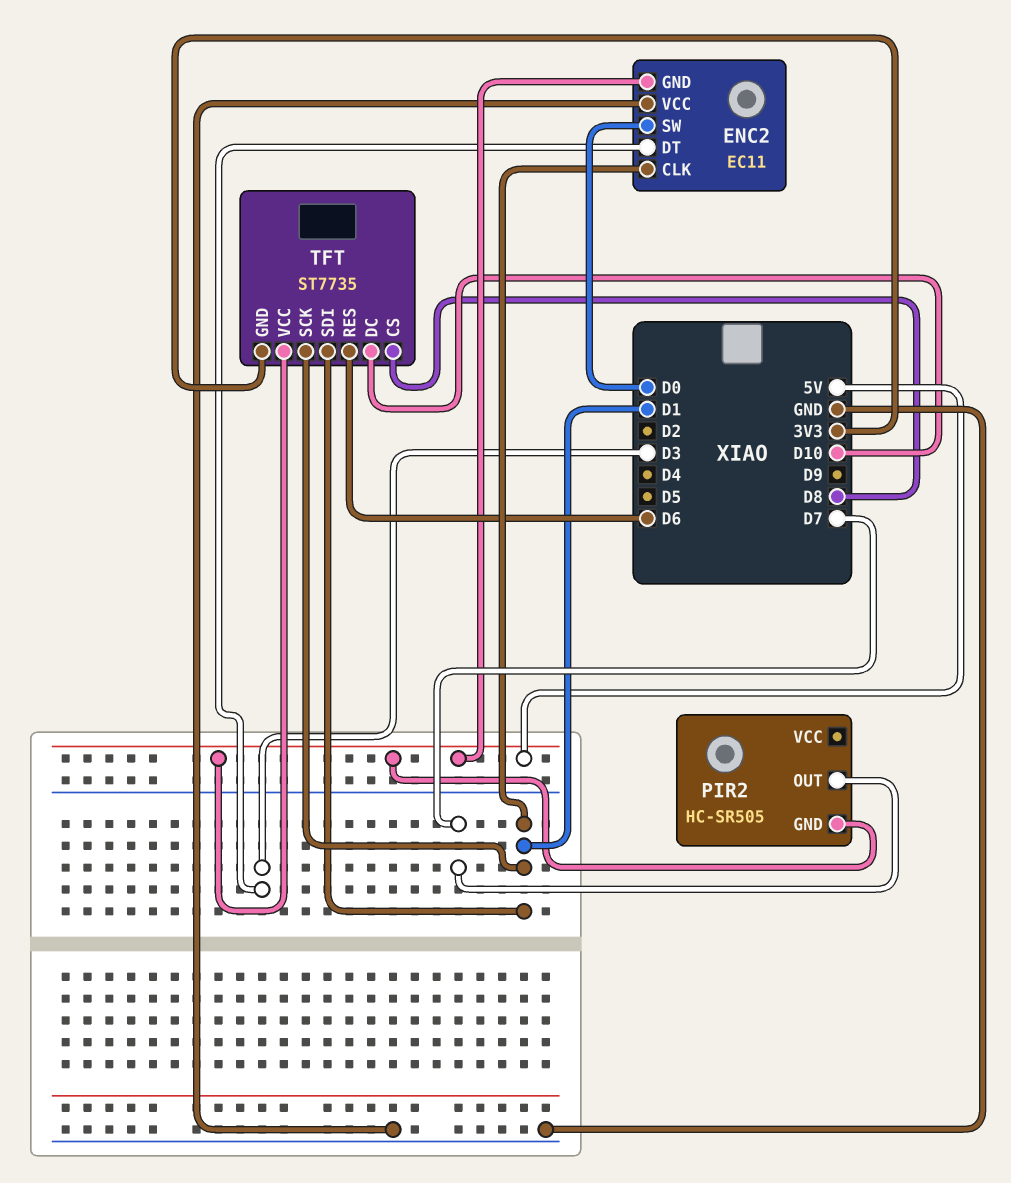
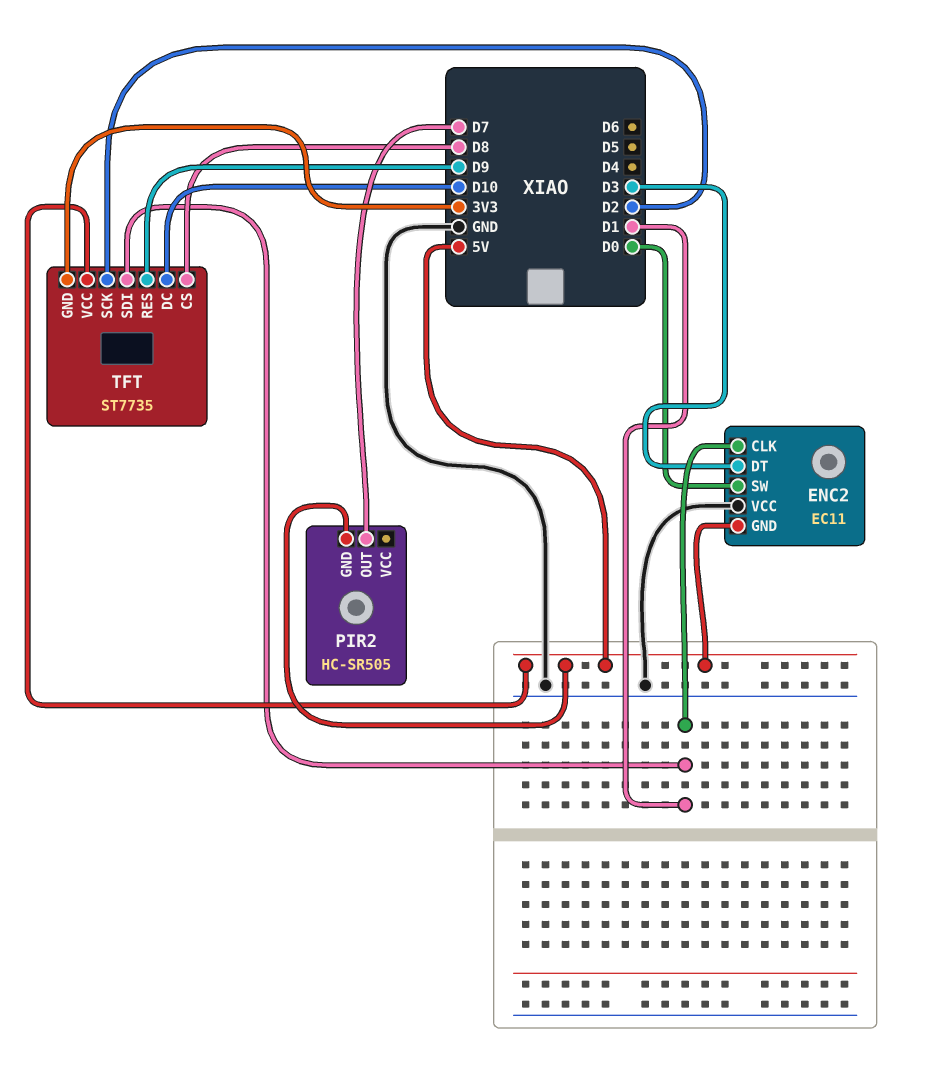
TFT pin RES: D6 -> D9
TFT pin SCK: D1 -> D2

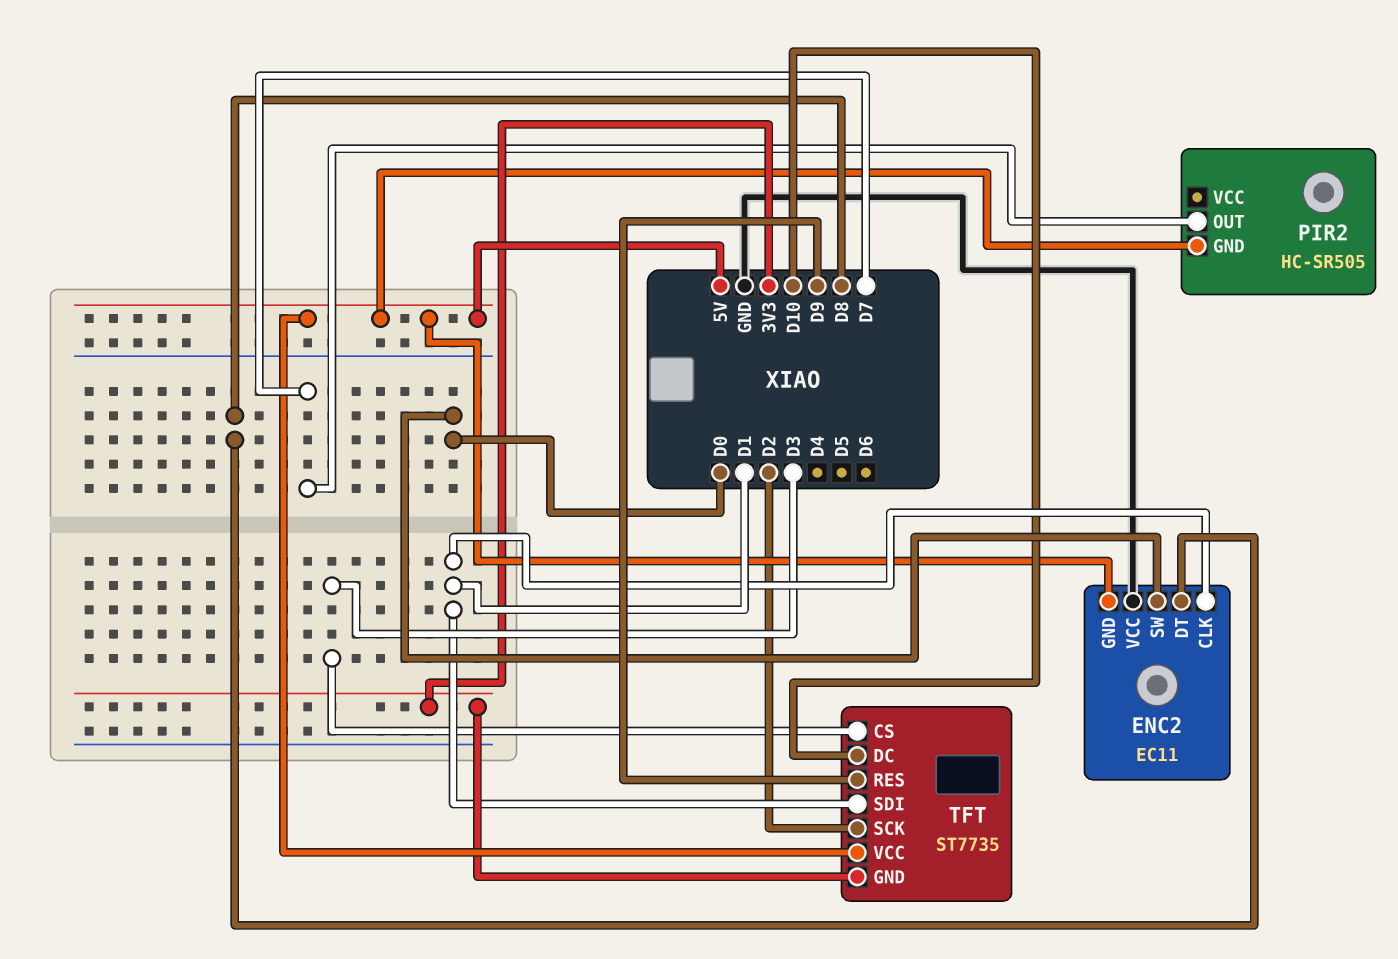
ENC2 pin DT: D3 -> D8
TFT pin CS: D8 -> D3

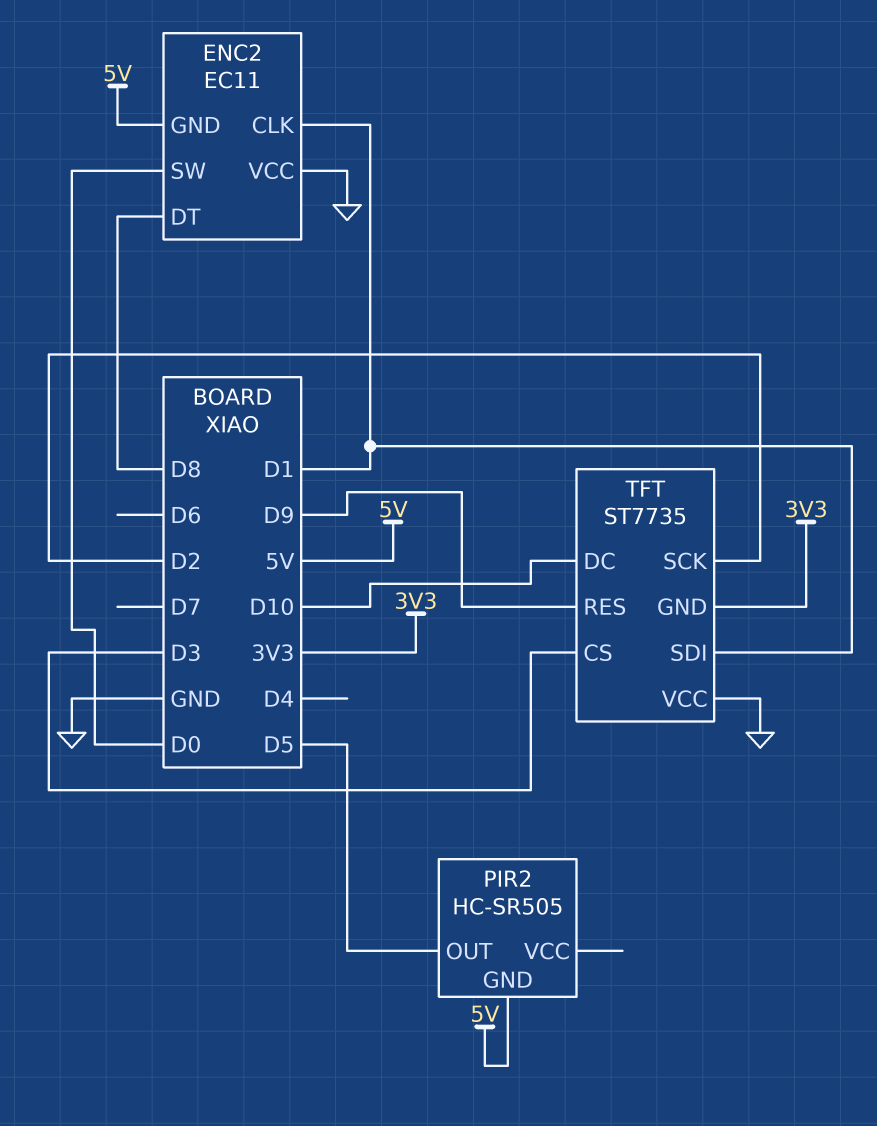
PIR2 pin OUT: D7 -> D5
TFT pin VCC: 5V -> GND

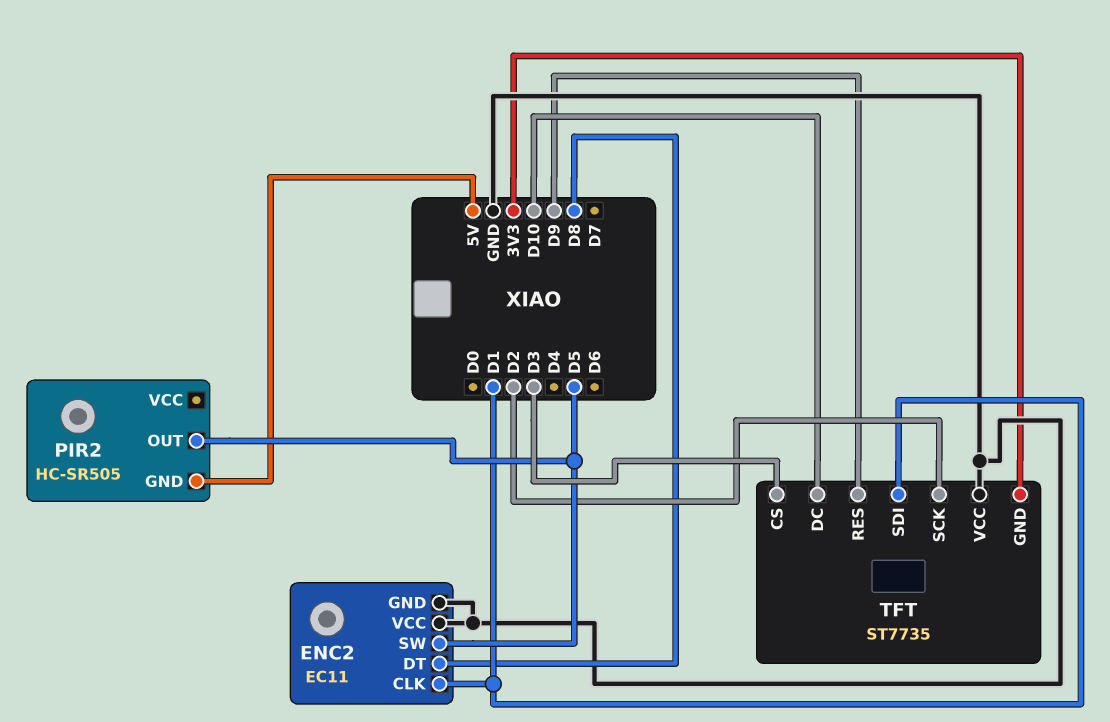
ENC2 pin GND: 5V -> GND
ENC2 pin SW: D0 -> D5

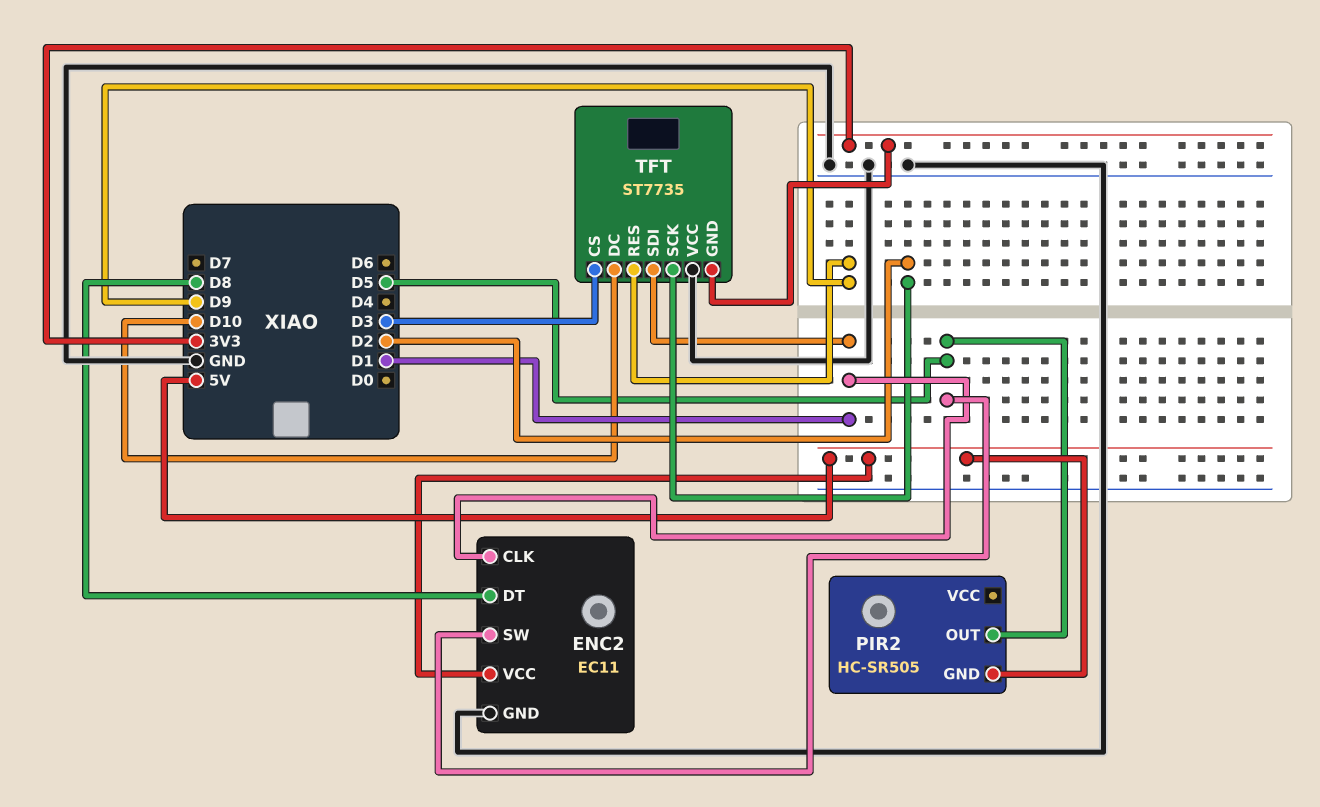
ENC2 pin VCC: GND -> 5V

